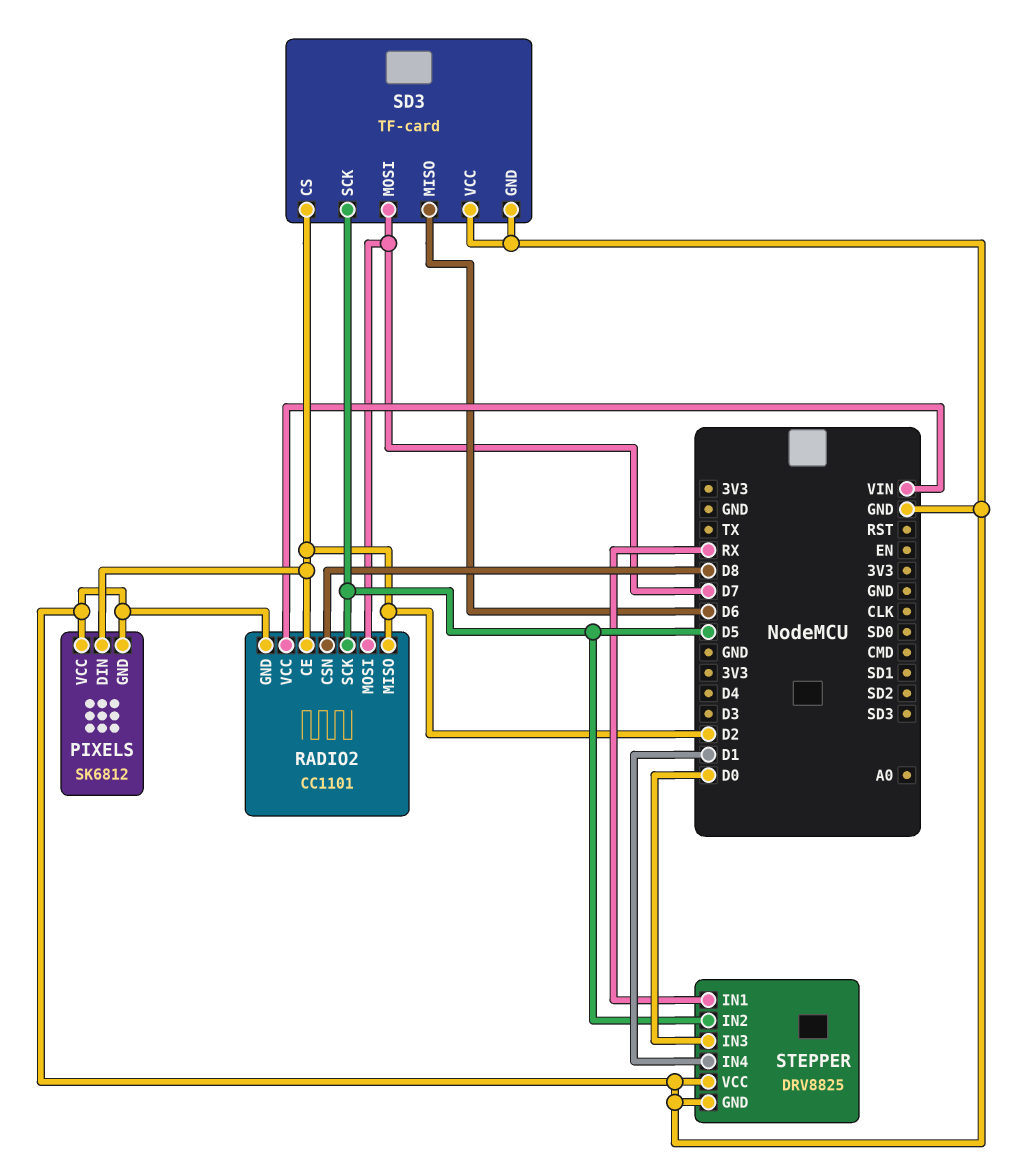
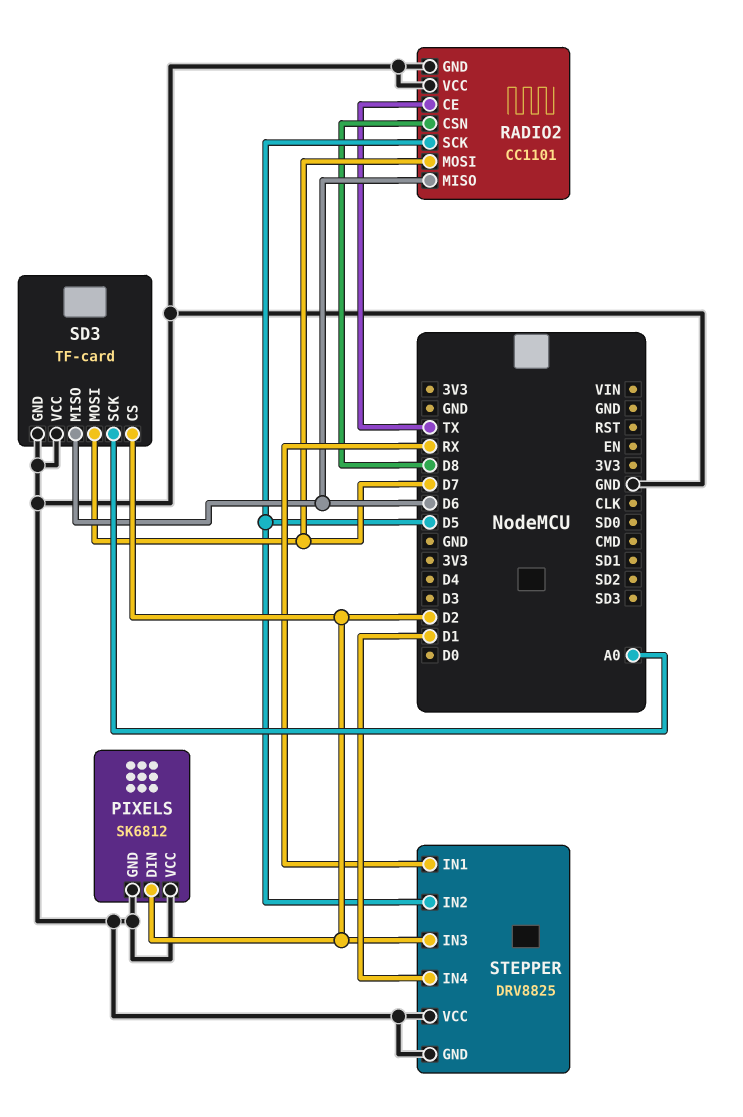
RADIO2 pin CE: D2 -> TX
RADIO2 pin MISO: D2 -> D6
RADIO2 pin VCC: VIN -> GND
SD3 pin SCK: D5 -> A0
STEPPER pin IN3: D0 -> D2

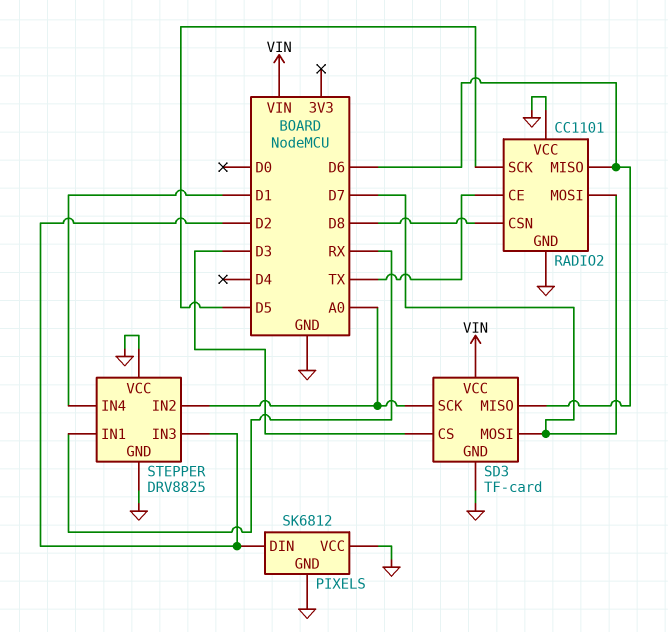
SD3 pin CS: D2 -> D3
SD3 pin VCC: GND -> VIN
STEPPER pin IN2: D5 -> A0

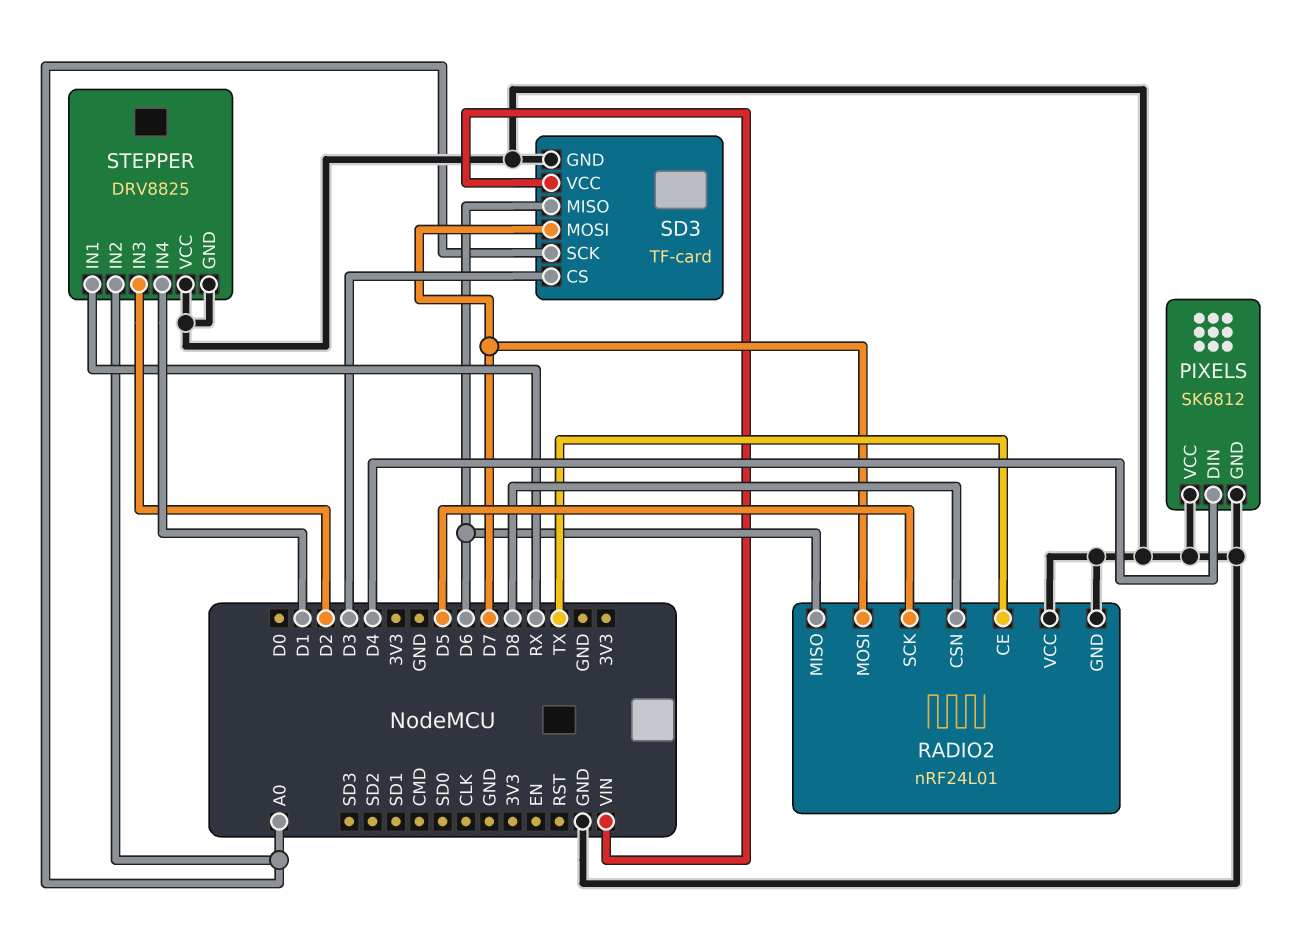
PIXELS pin DIN: D2 -> D4
RADIO2: CC1101 -> nRF24L01

